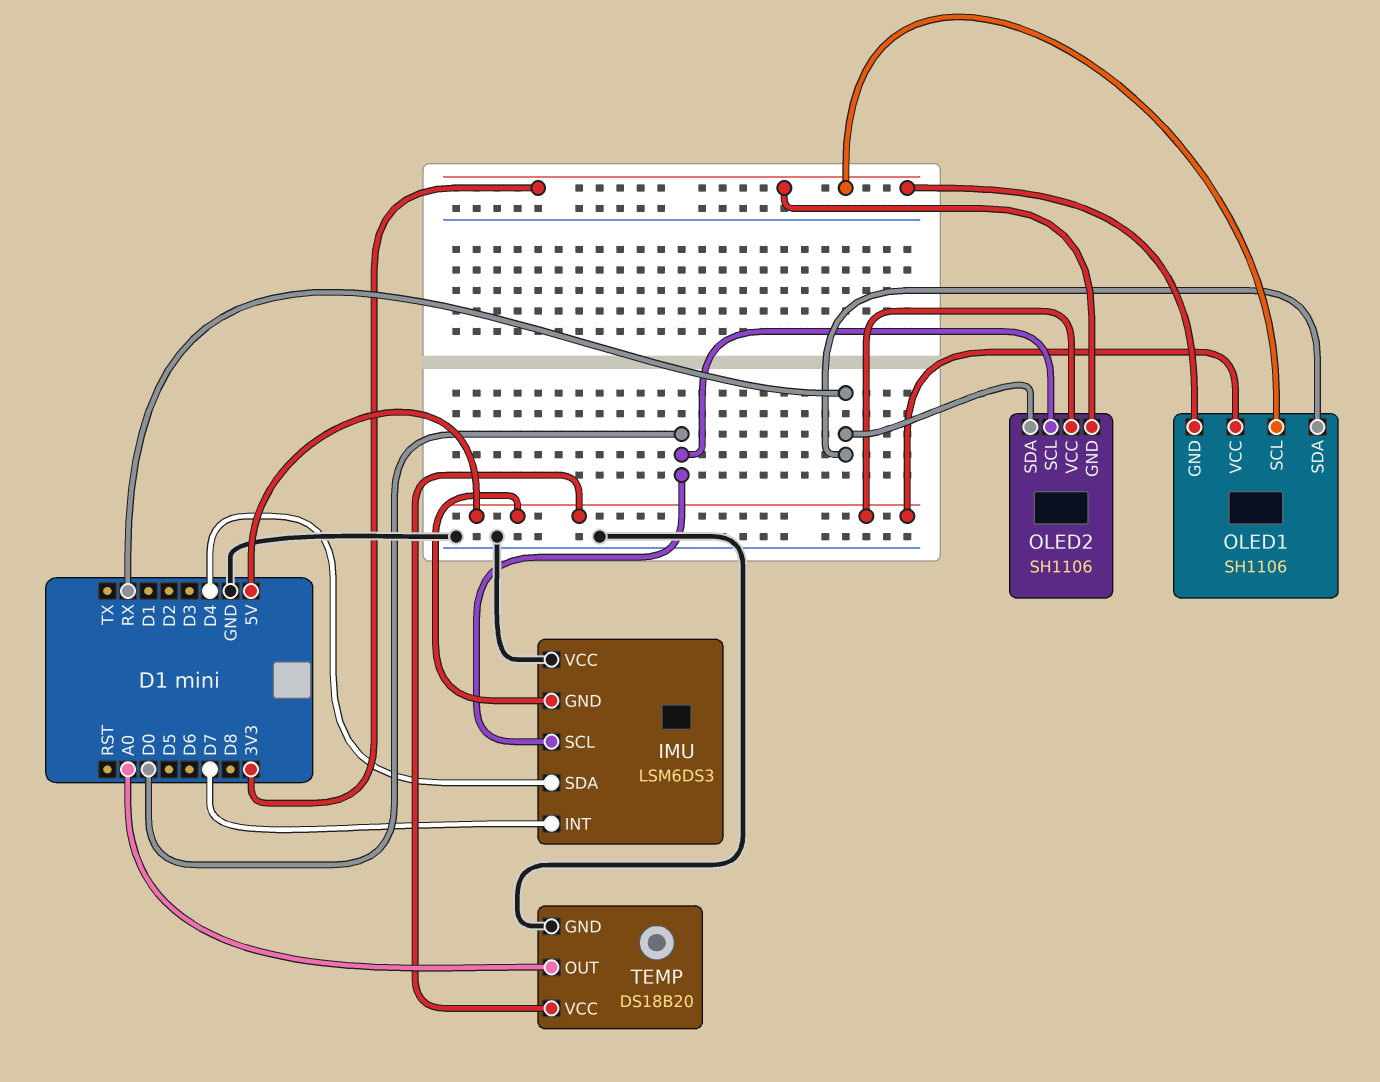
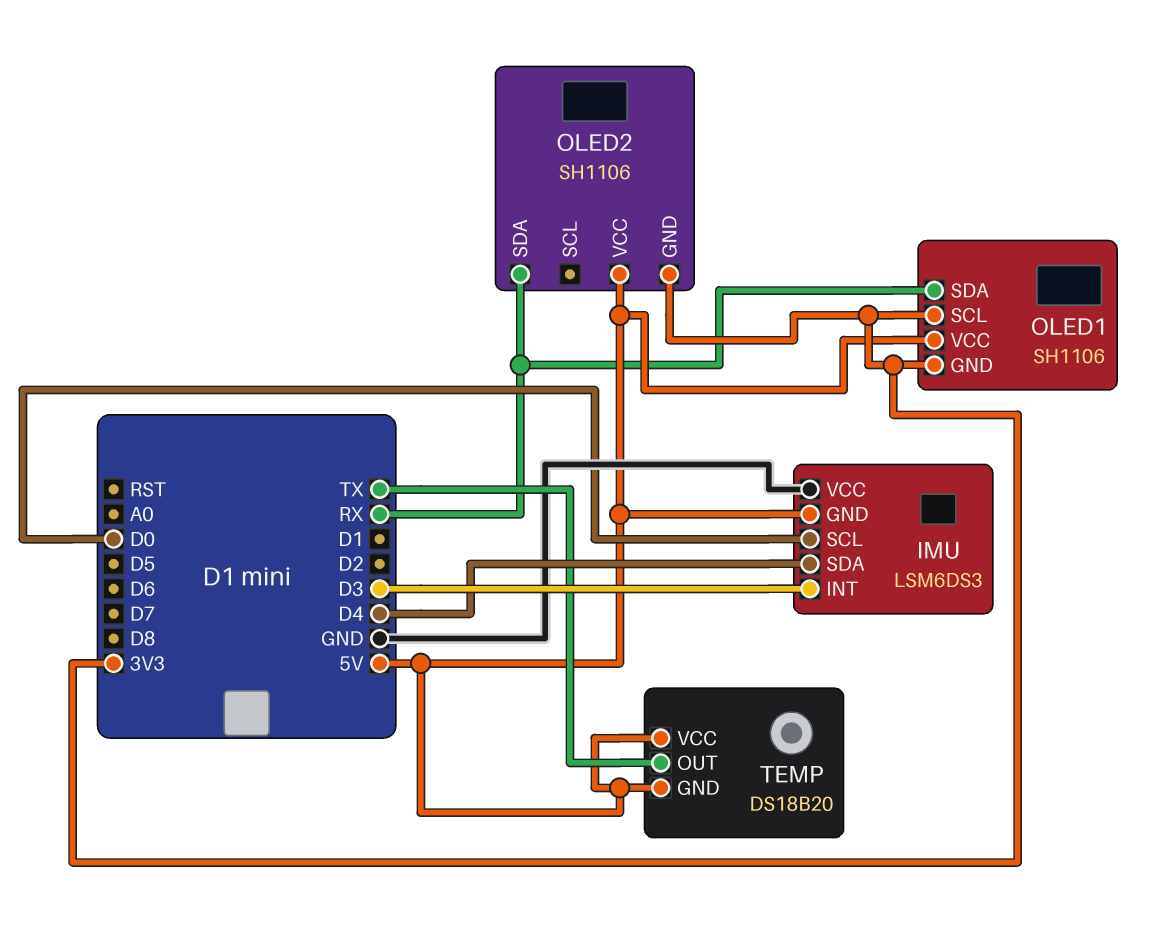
IMU pin INT: D7 -> D3
OLED2 pin SCL: D0 -> none
TEMP pin GND: GND -> 5V
TEMP pin OUT: A0 -> TX

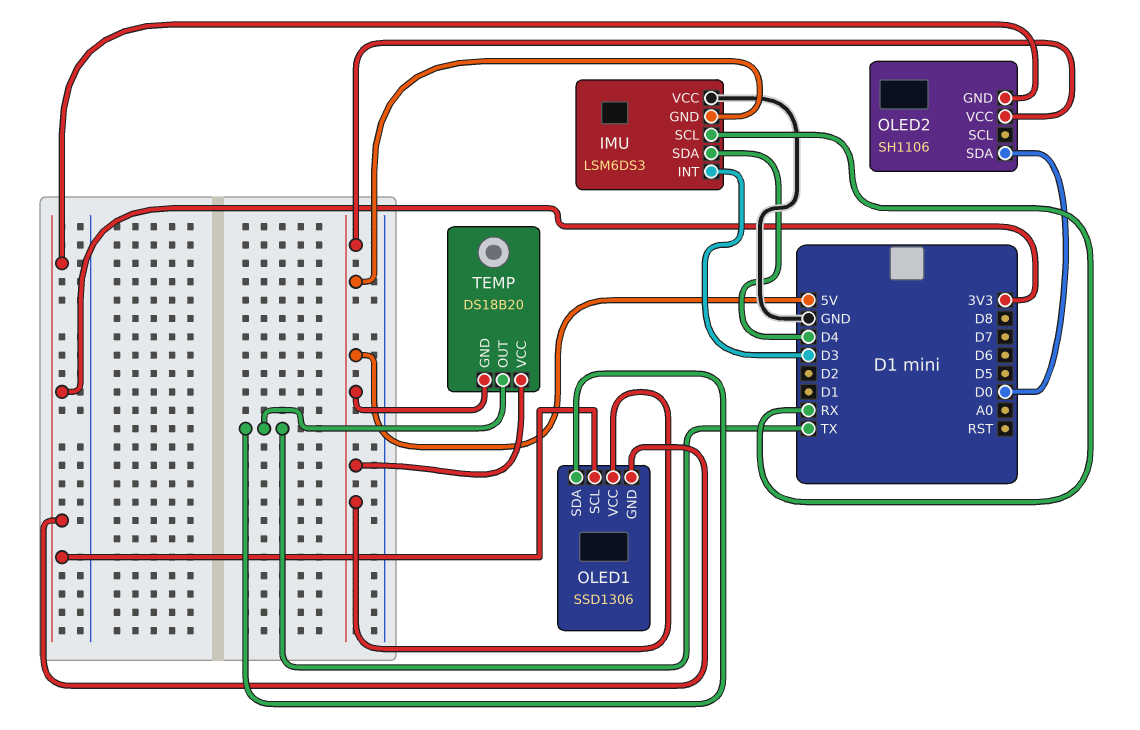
IMU pin SCL: D0 -> RX
OLED1: SH1106 -> SSD1306
OLED1 pin SDA: RX -> TX
OLED2 pin SDA: RX -> D0

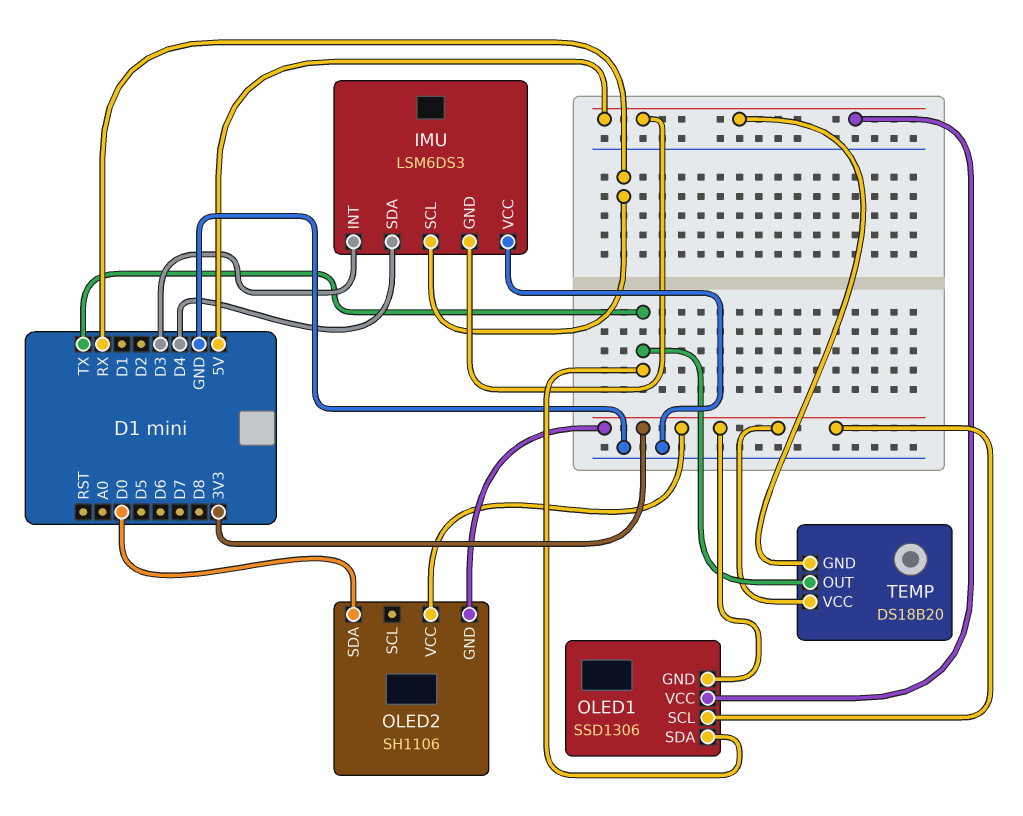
OLED2 pin VCC: 5V -> 3V3
TEMP pin VCC: 5V -> 3V3

